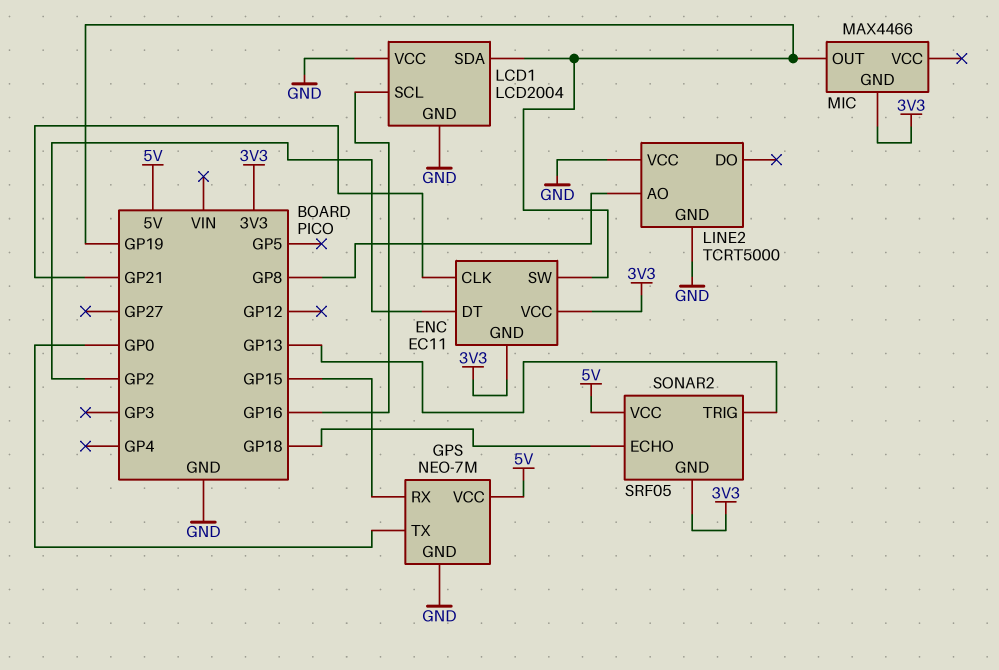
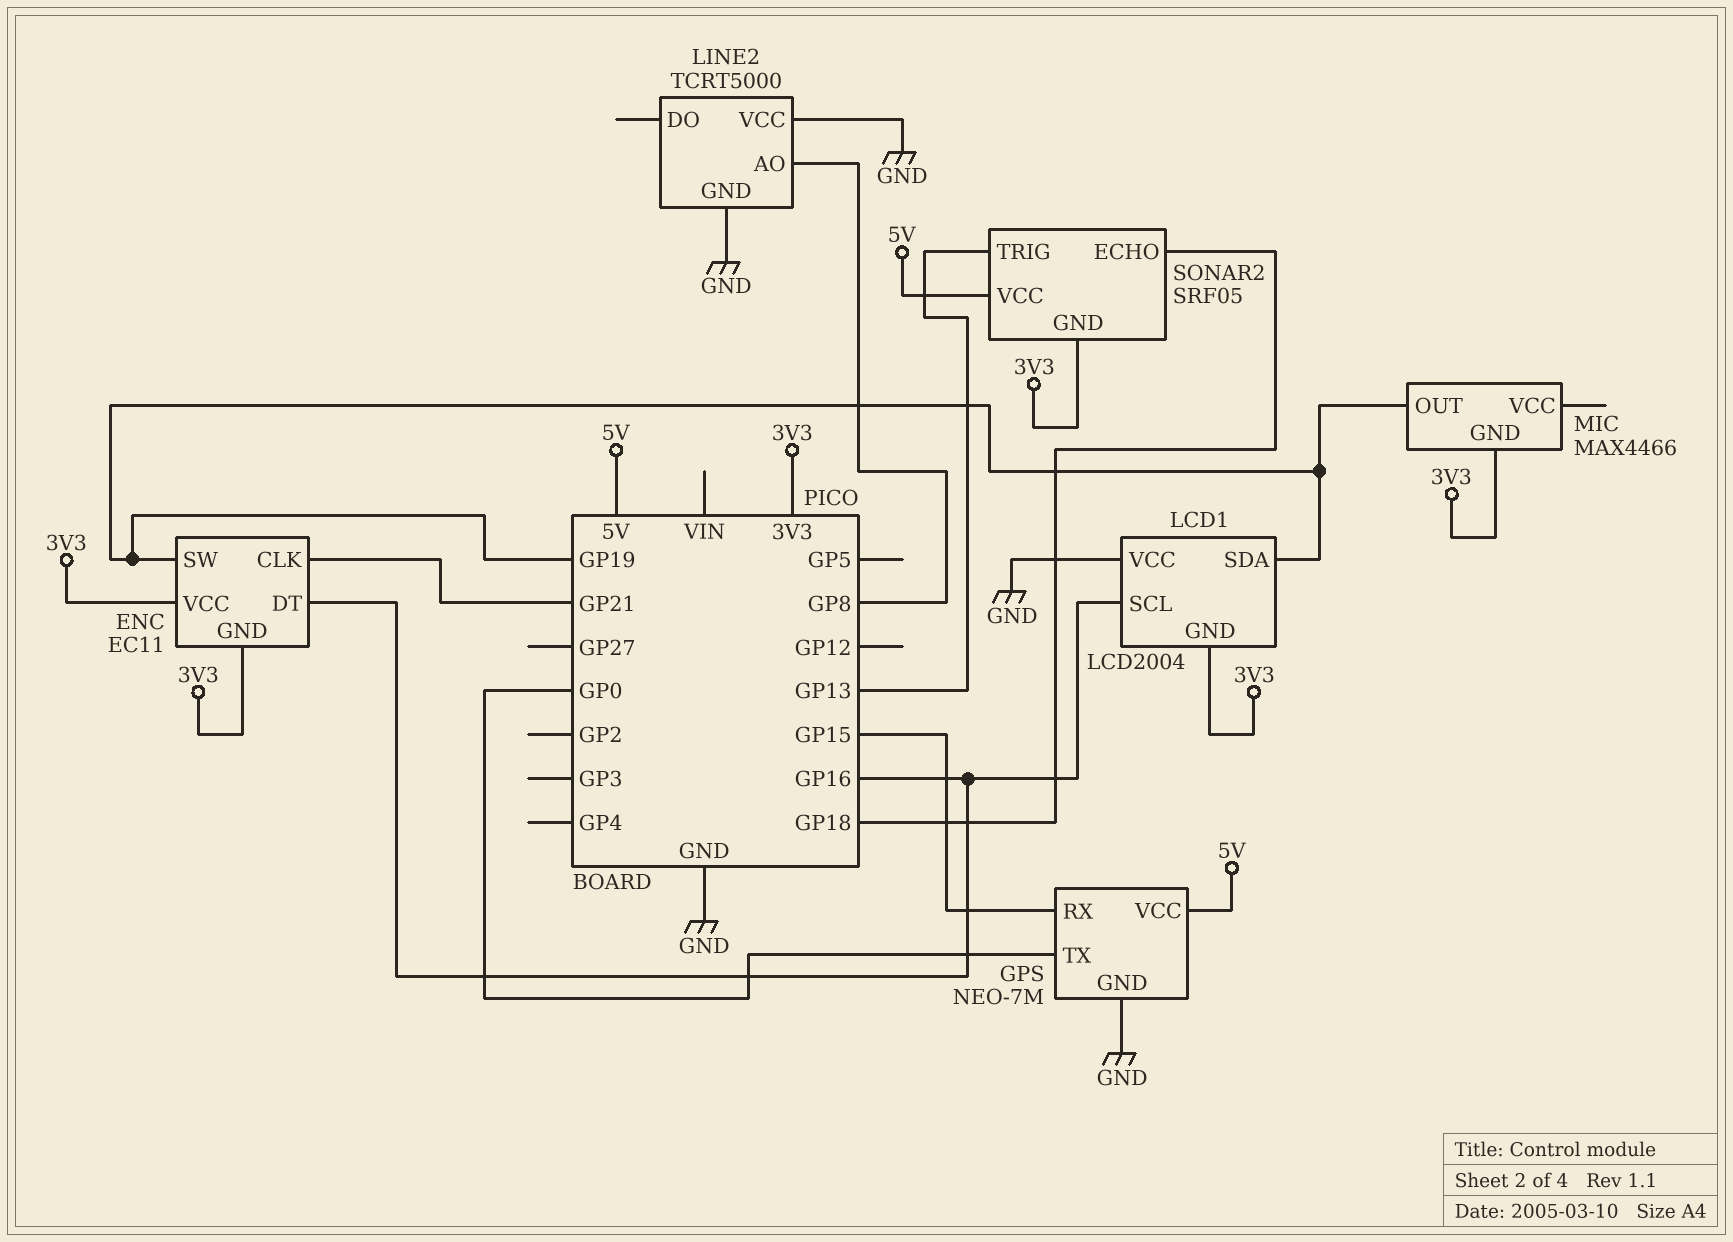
ENC pin DT: GP2 -> GP16
LCD1 pin GND: GND -> 3V3

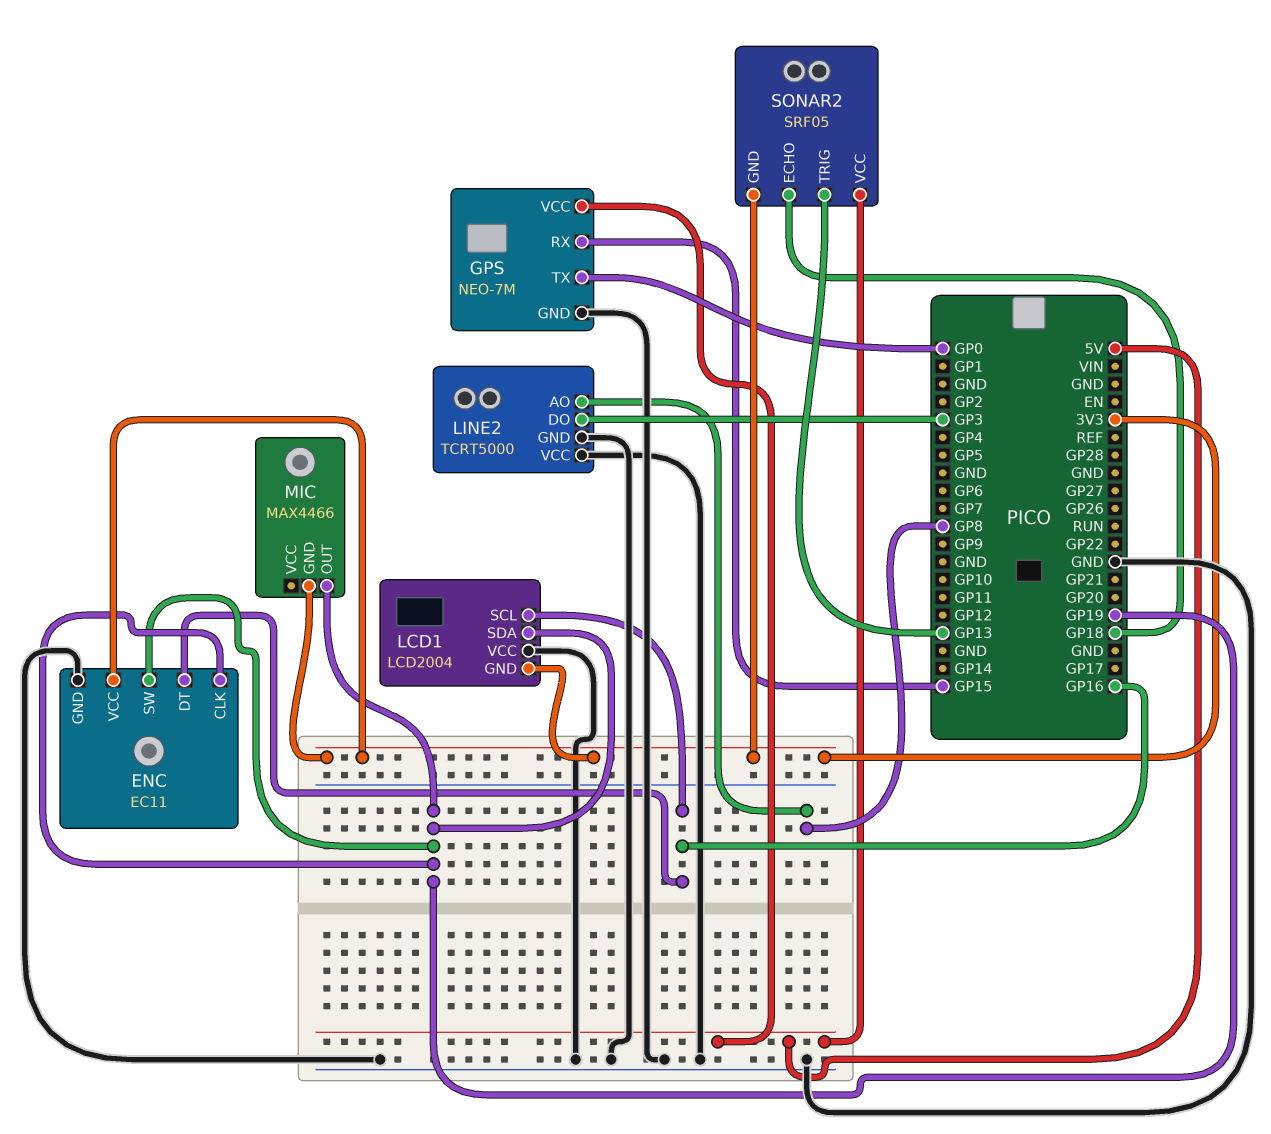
ENC pin CLK: GP21 -> GP19
ENC pin GND: 3V3 -> GND
LINE2 pin DO: none -> GP3

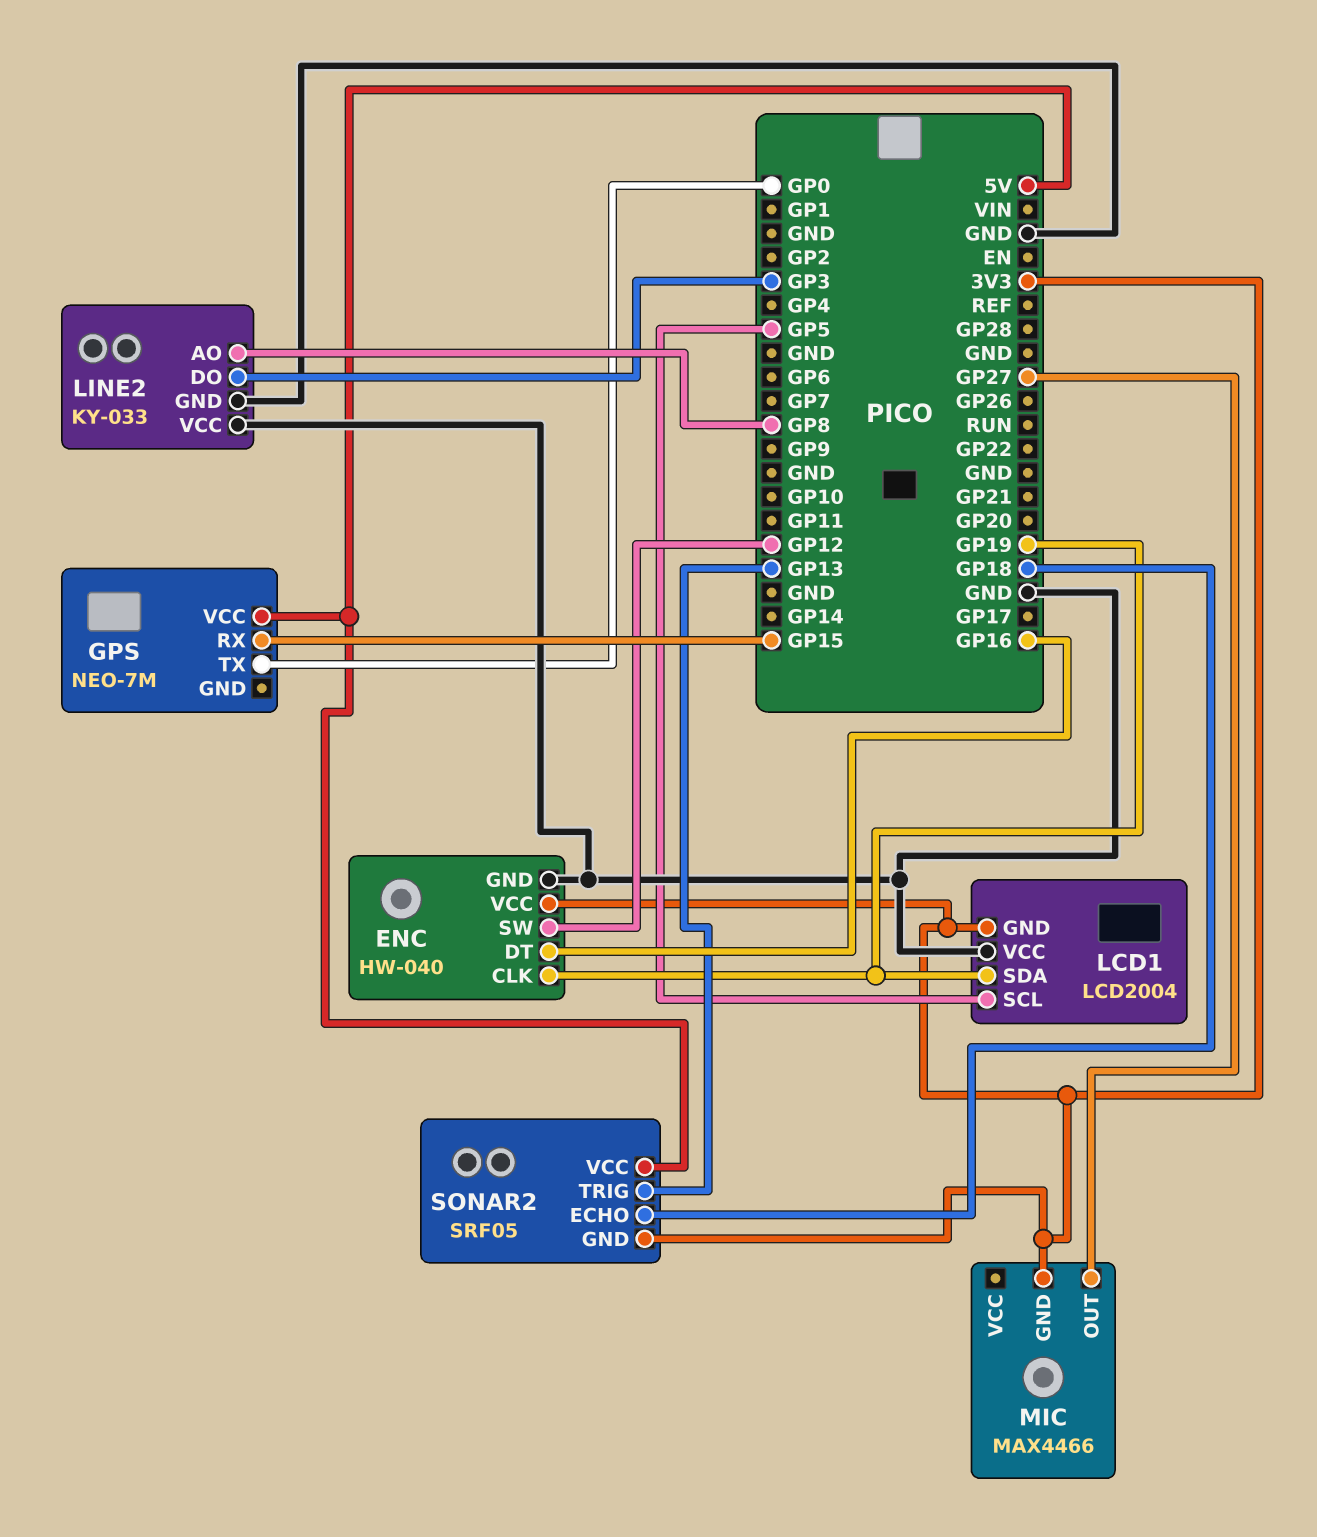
ENC: EC11 -> HW-040
ENC pin SW: GP19 -> GP12
GPS pin GND: GND -> none
LCD1 pin SCL: GP16 -> GP5
LINE2: TCRT5000 -> KY-033
MIC pin OUT: GP19 -> GP27

